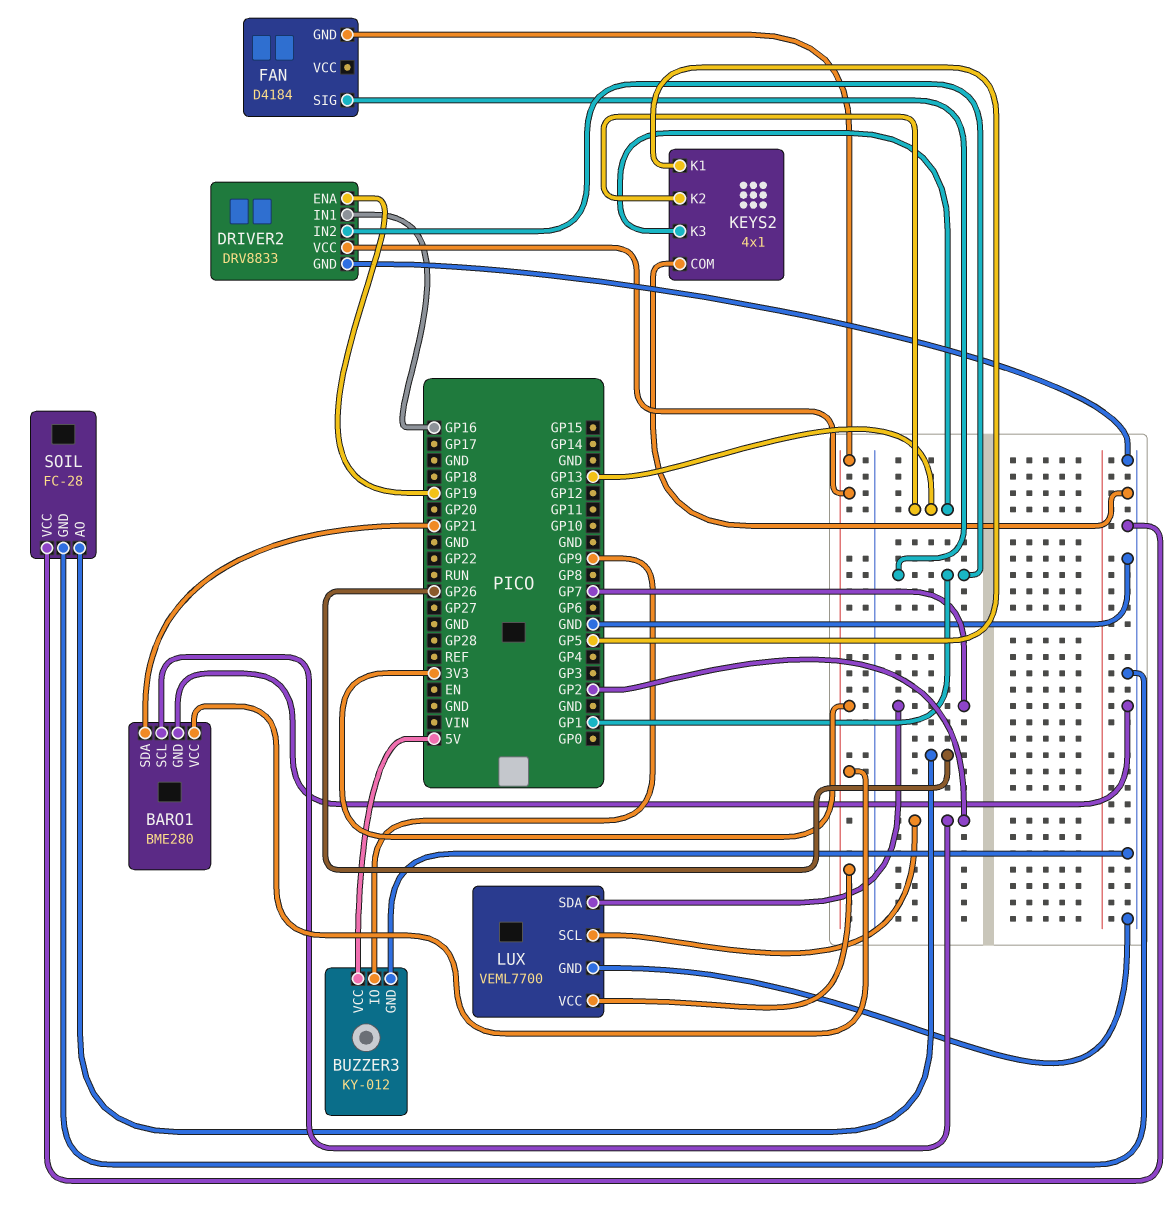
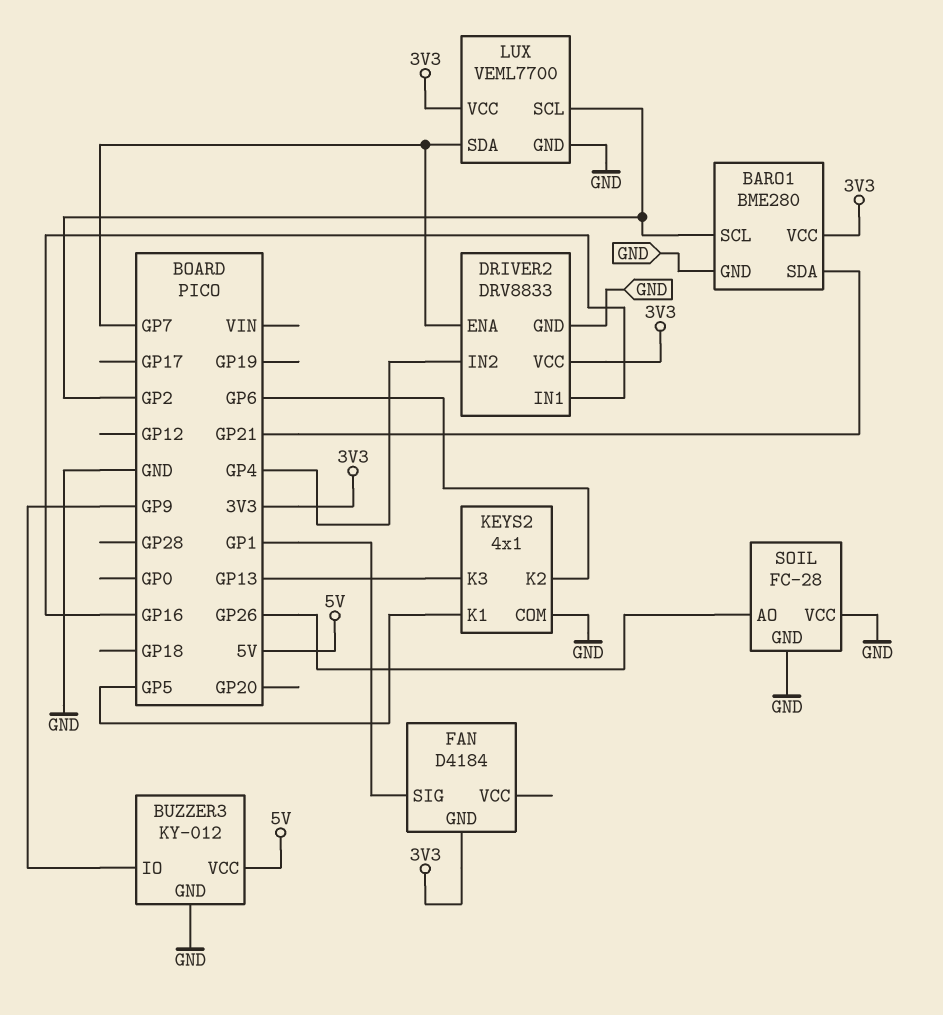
DRIVER2 pin ENA: GP19 -> GP7
DRIVER2 pin IN2: GP1 -> GP4
KEYS2 pin K2: GP13 -> GP6

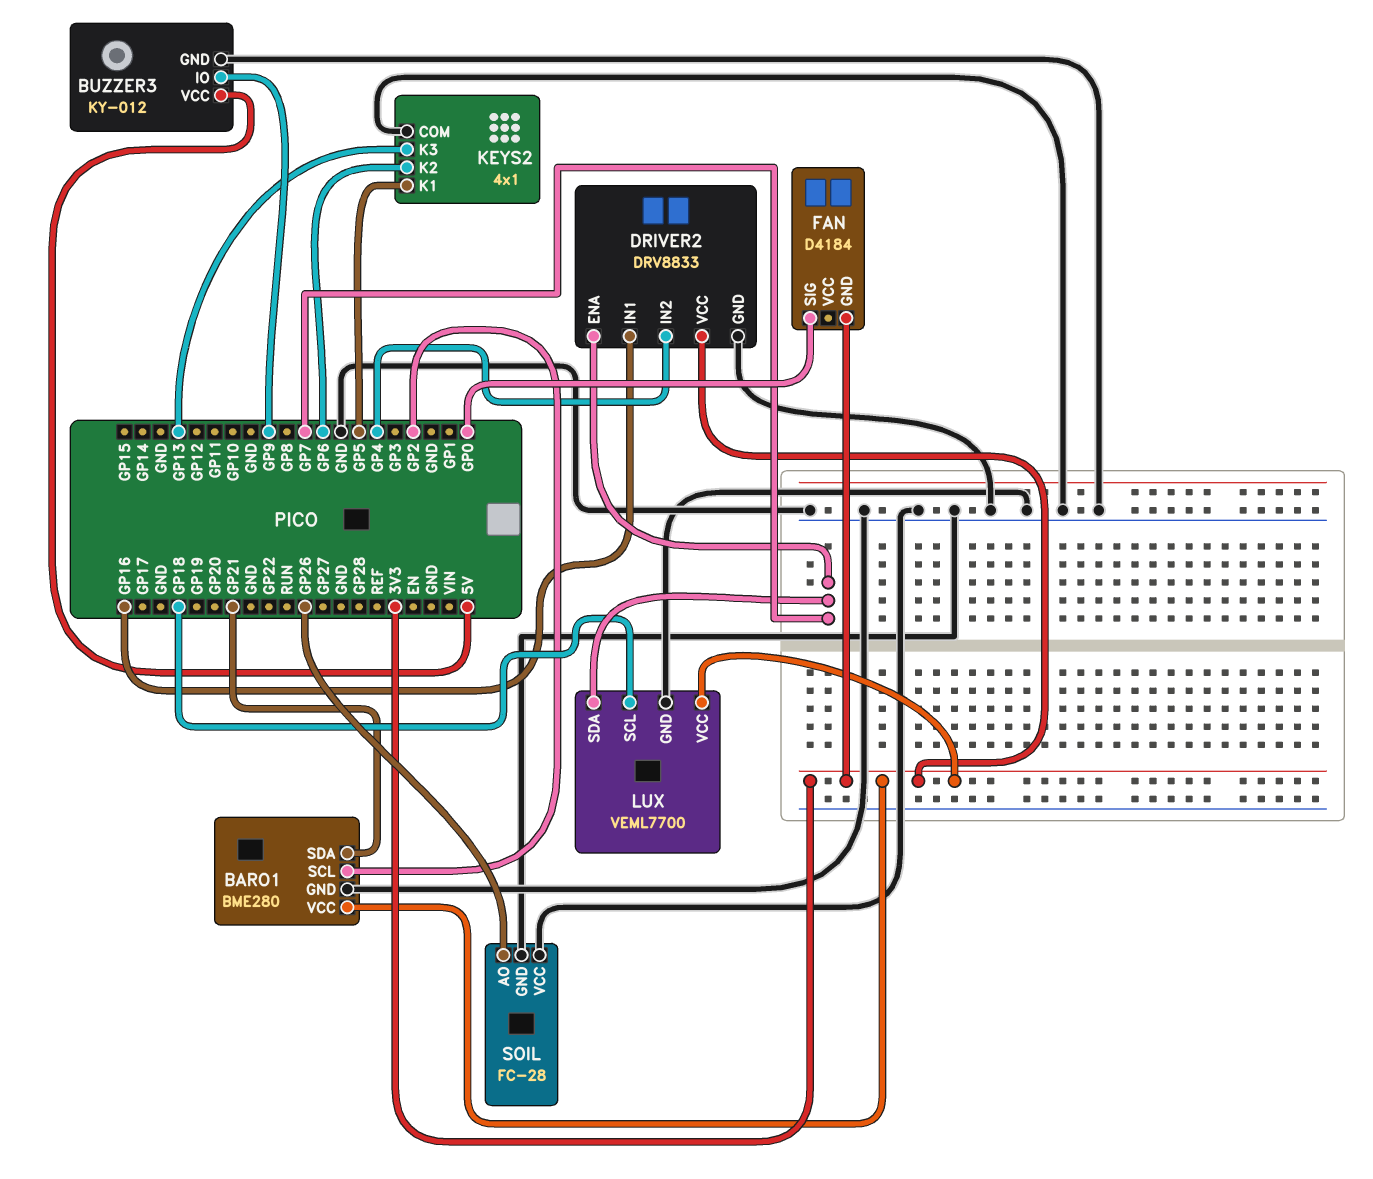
FAN pin SIG: GP1 -> GP0
LUX pin SCL: GP2 -> GP18

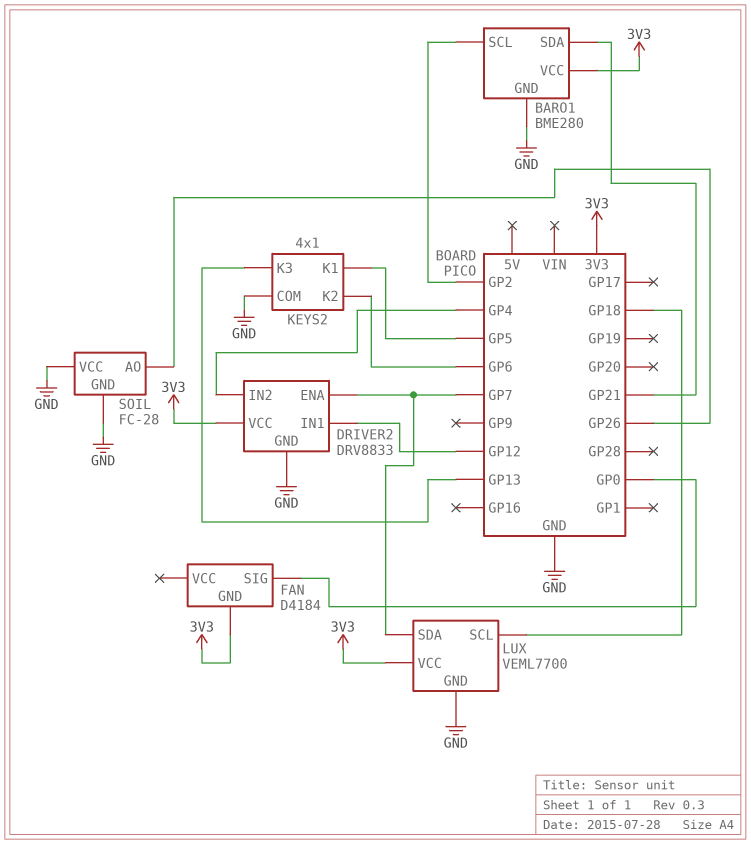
BUZZER3: KY-012 -> none
BUZZER3 pin GND: GND -> none
BUZZER3 pin IO: GP9 -> none
BUZZER3 pin VCC: 5V -> none
DRIVER2 pin IN1: GP16 -> GP12

